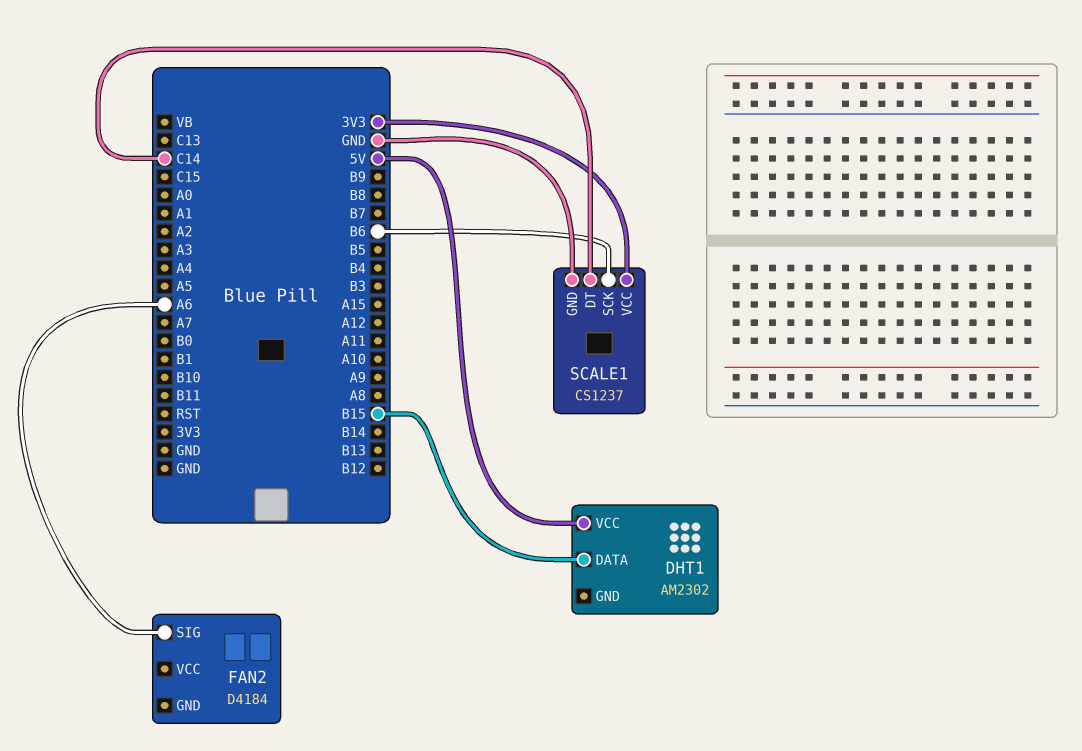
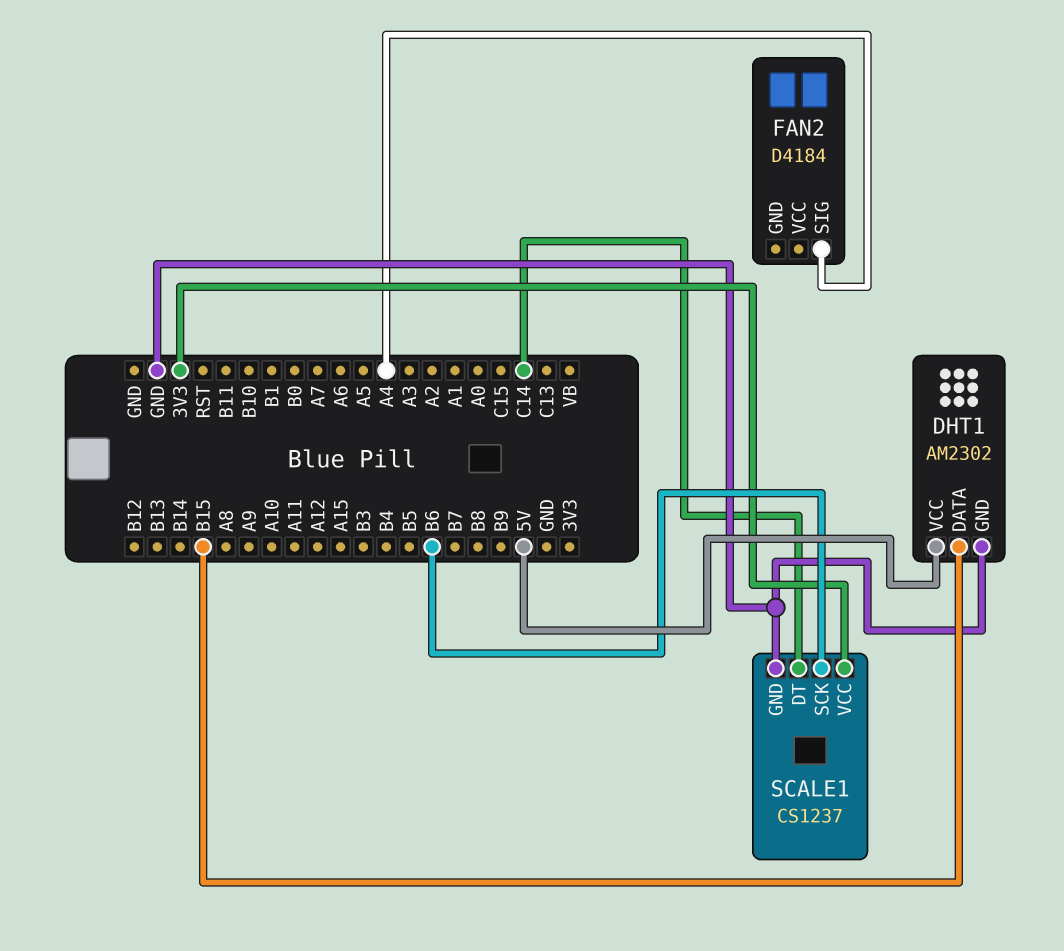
DHT1 pin GND: none -> GND
FAN2 pin SIG: A6 -> A4

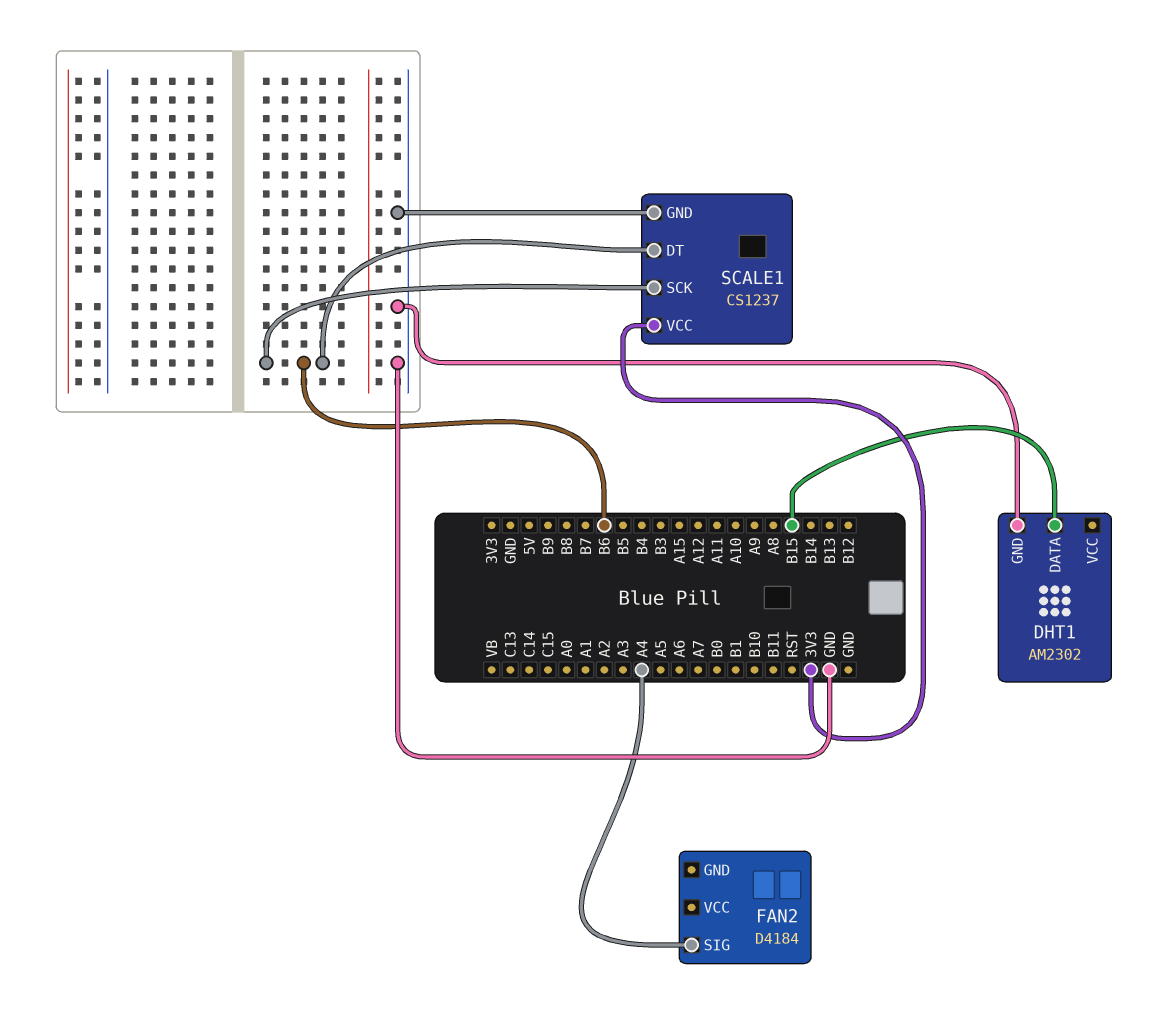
DHT1 pin VCC: 5V -> none
SCALE1 pin DT: C14 -> B6

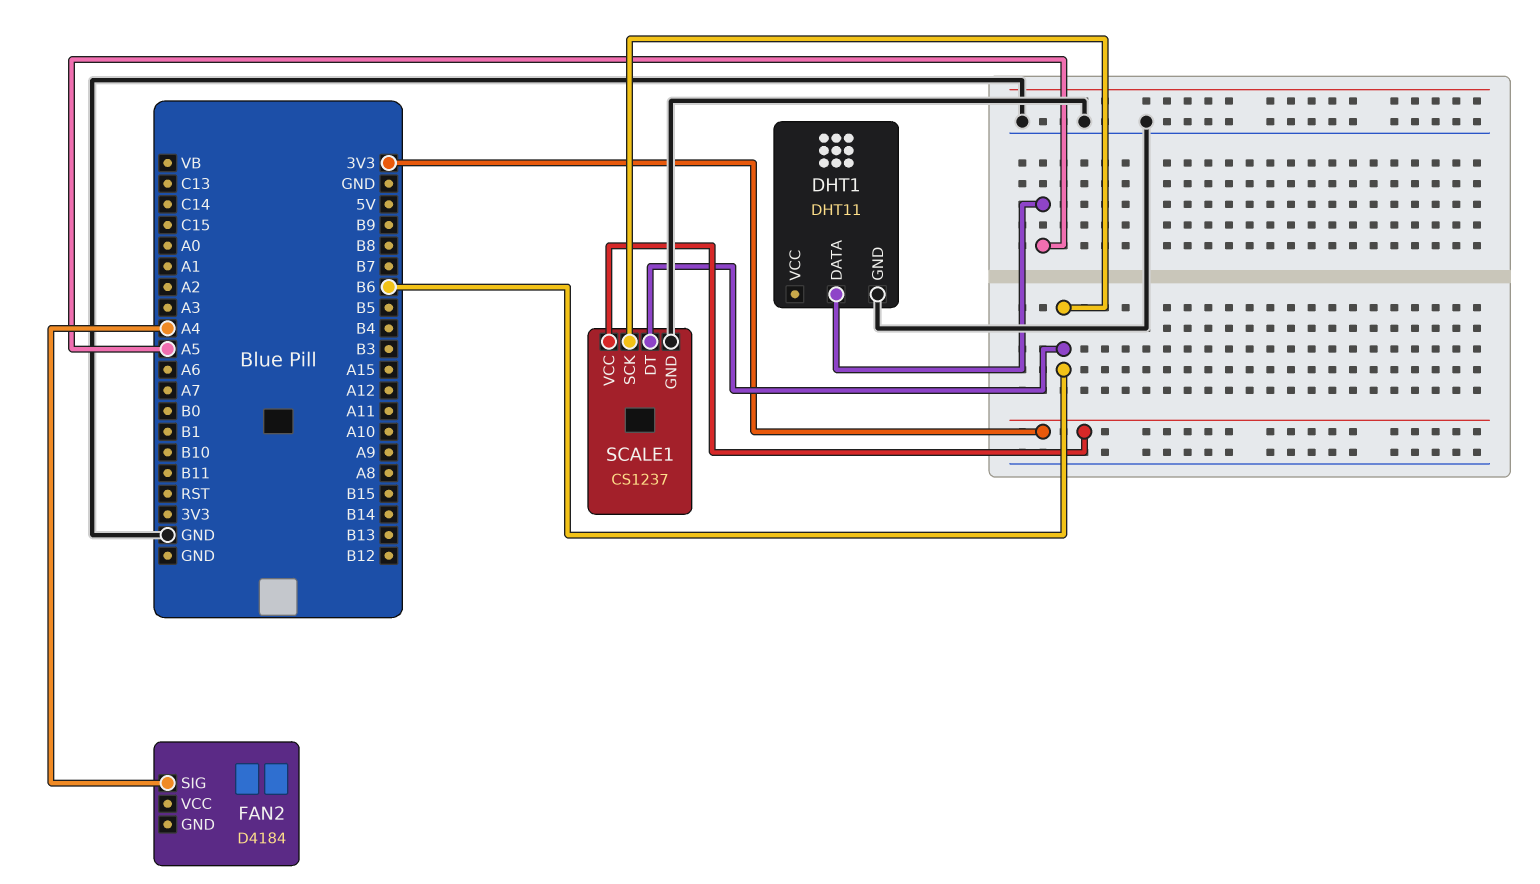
DHT1: AM2302 -> DHT11
DHT1 pin DATA: B15 -> A5

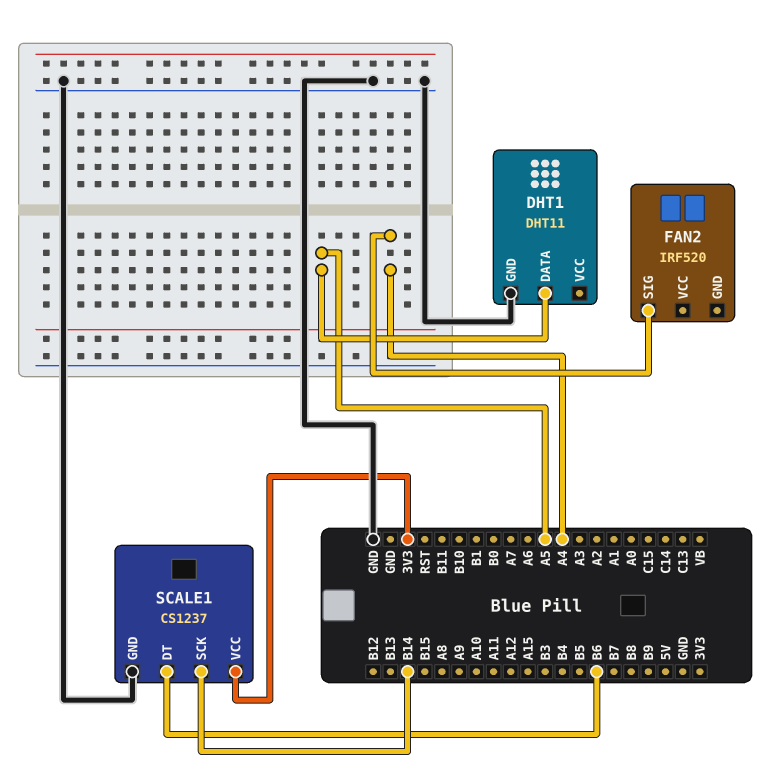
FAN2: D4184 -> IRF520
SCALE1 pin SCK: B6 -> B14

